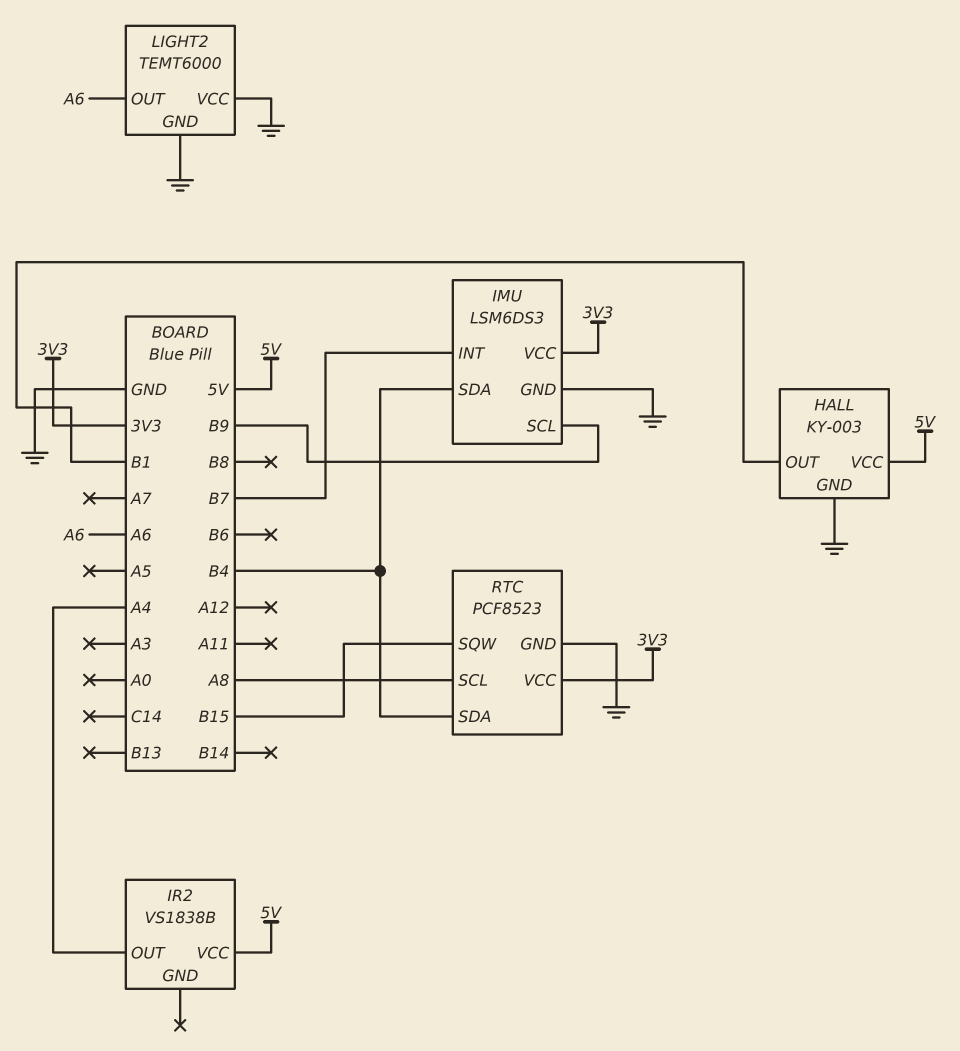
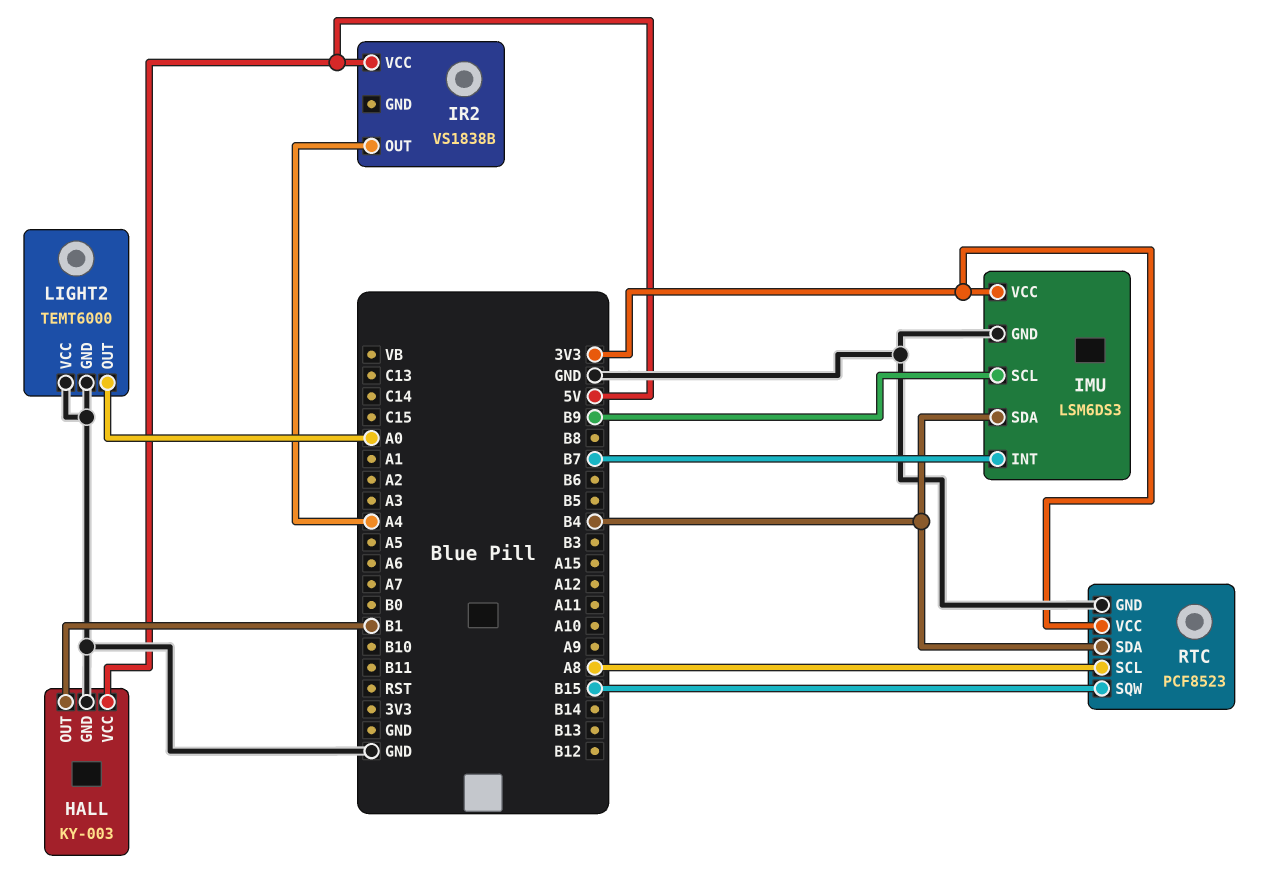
LIGHT2 pin OUT: A6 -> A0

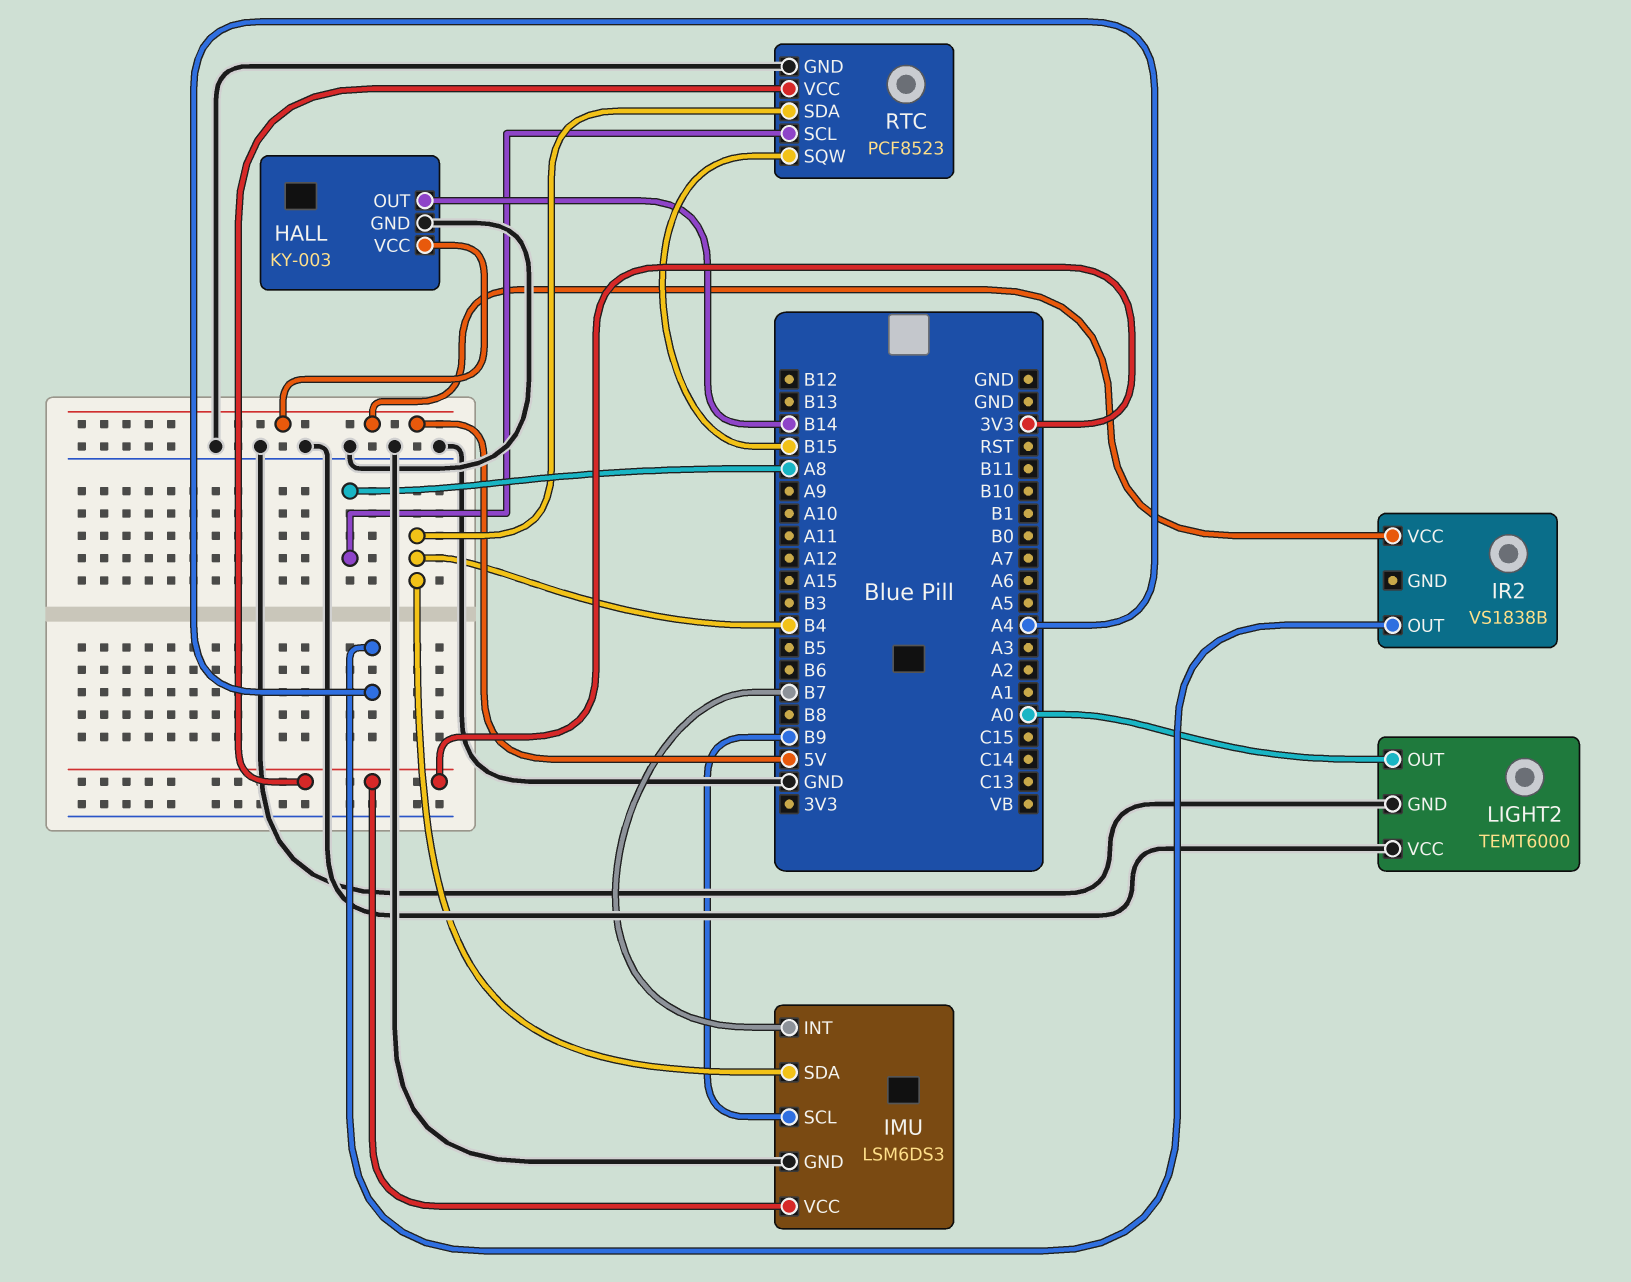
HALL pin OUT: B1 -> B14

